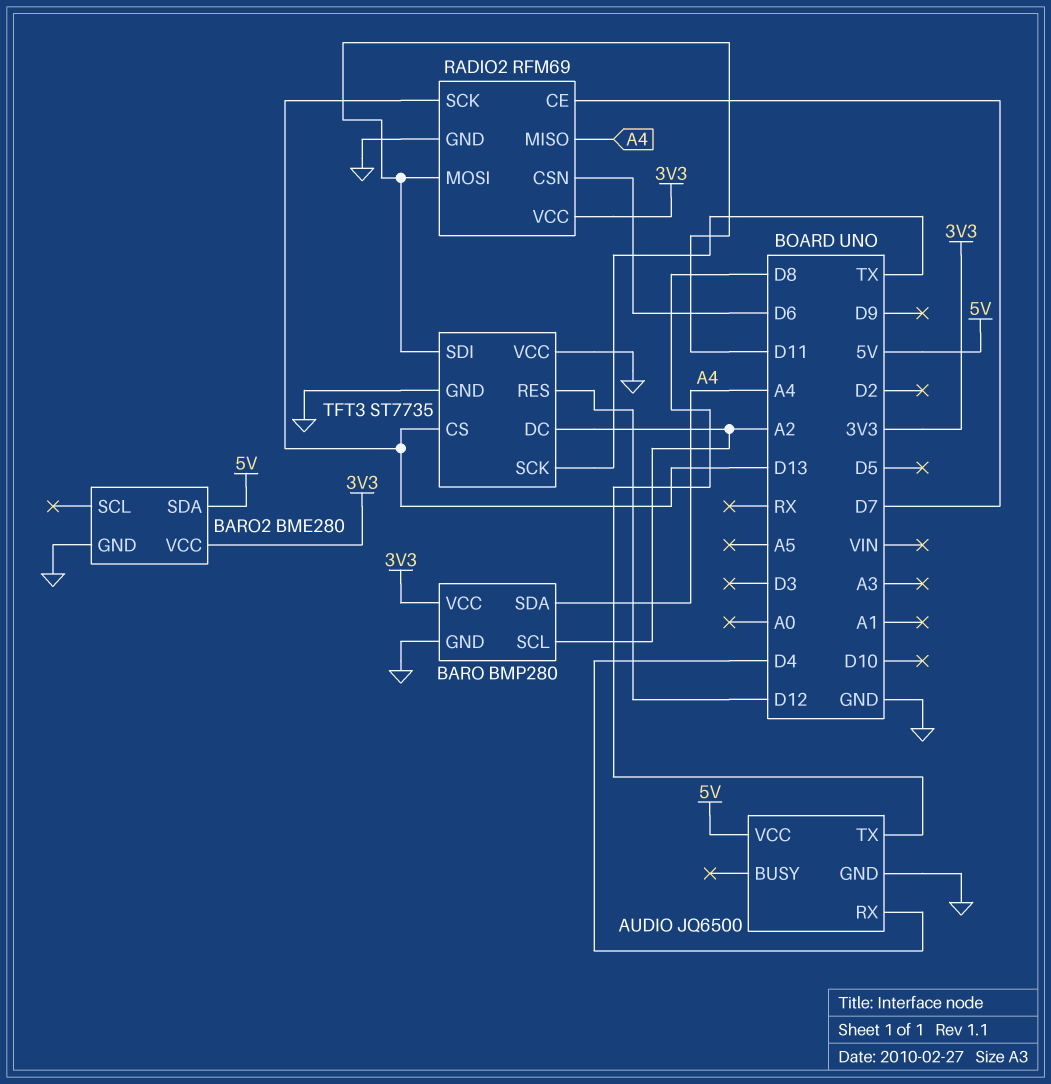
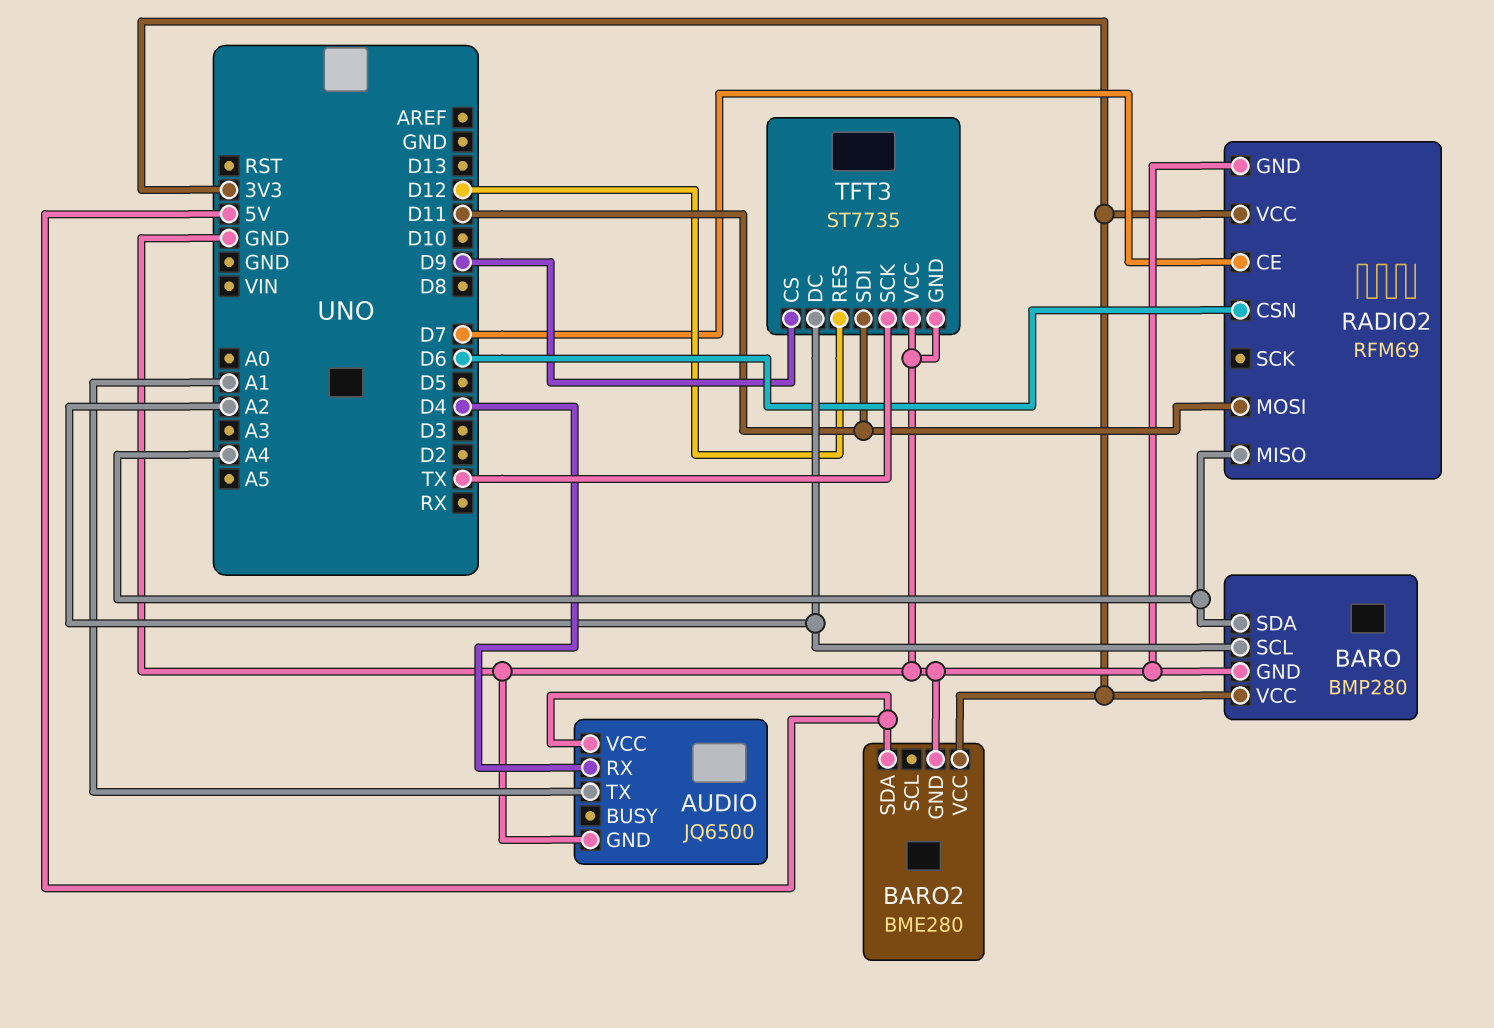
AUDIO pin TX: D8 -> A1
RADIO2 pin SCK: D13 -> none
TFT3 pin CS: D13 -> D9

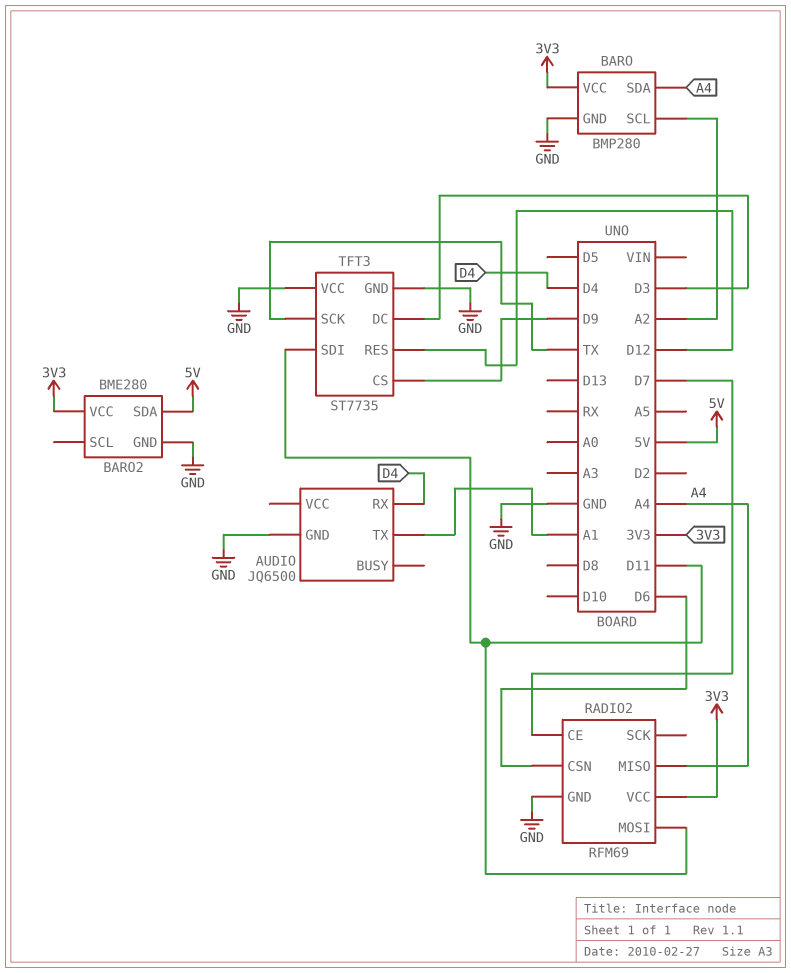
AUDIO pin VCC: 5V -> none
TFT3 pin DC: A2 -> D3

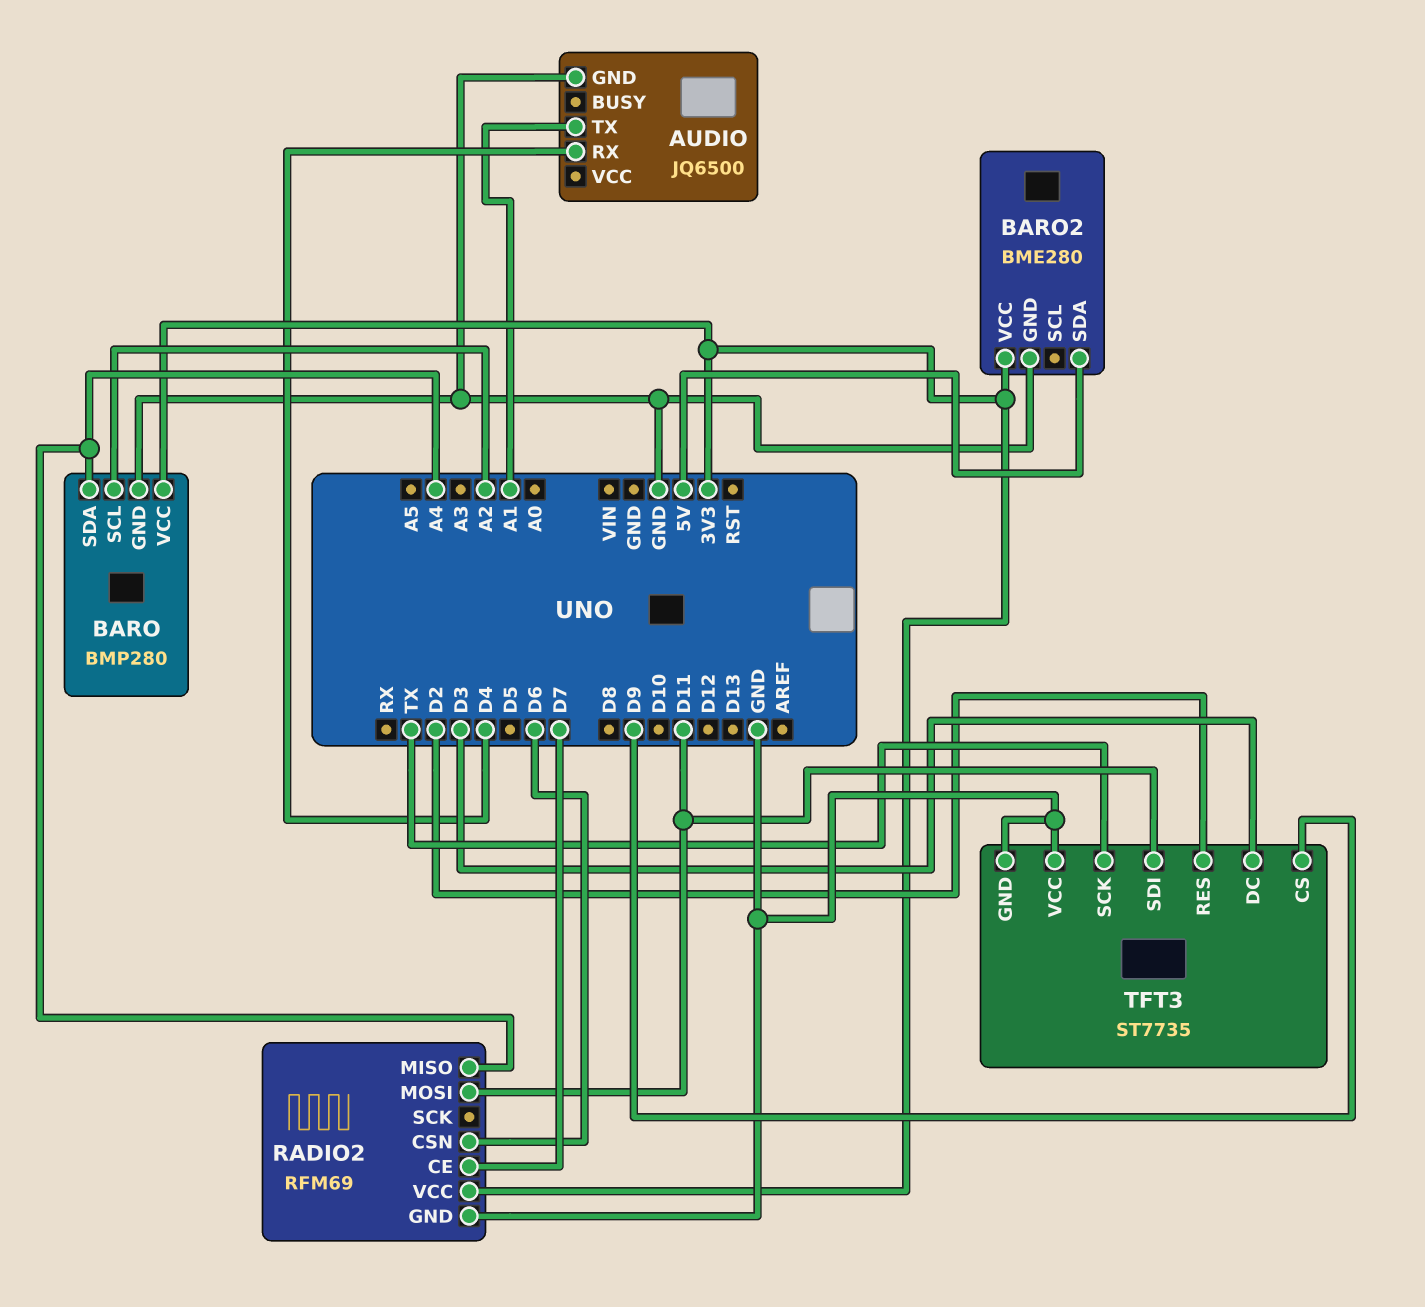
TFT3 pin RES: D12 -> D2

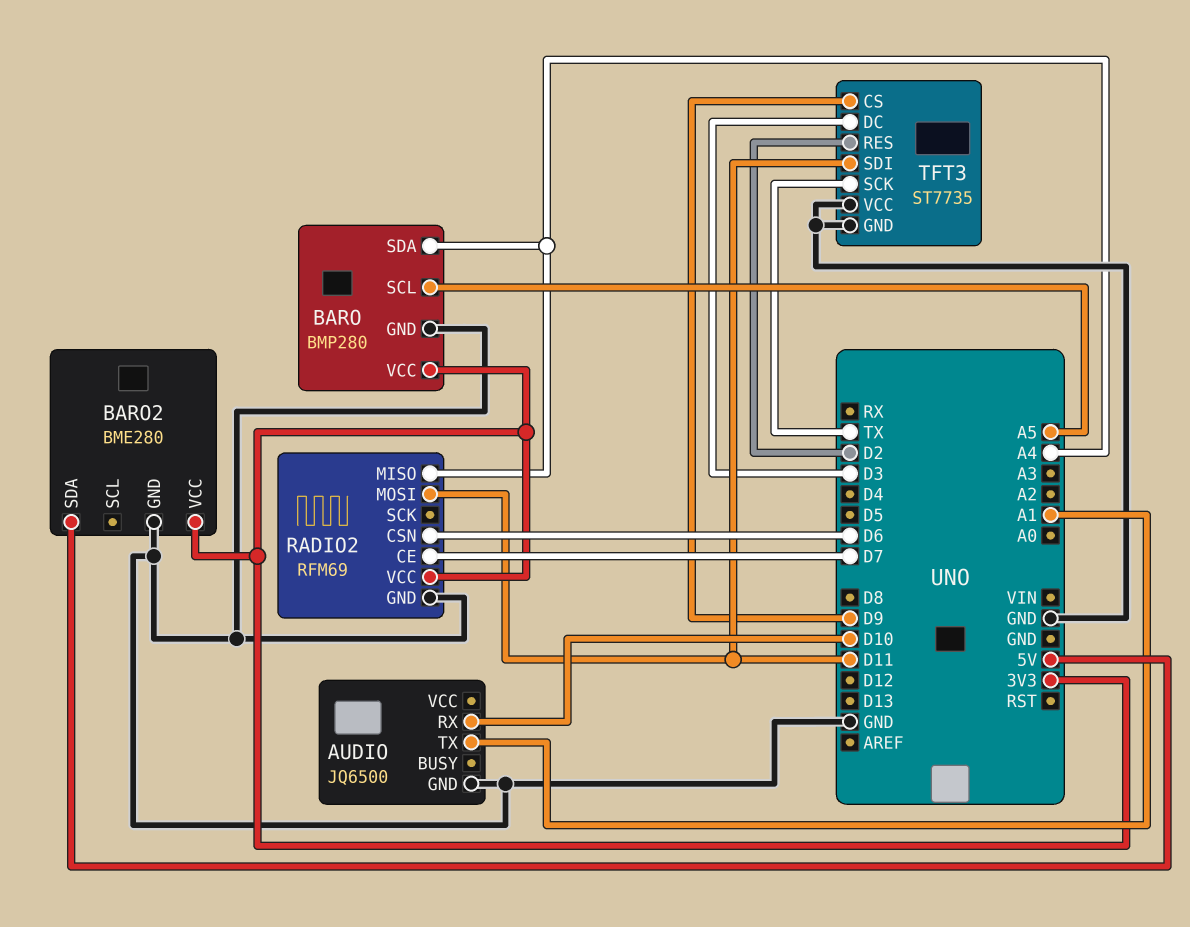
AUDIO pin RX: D4 -> D10
BARO pin SCL: A2 -> A5

